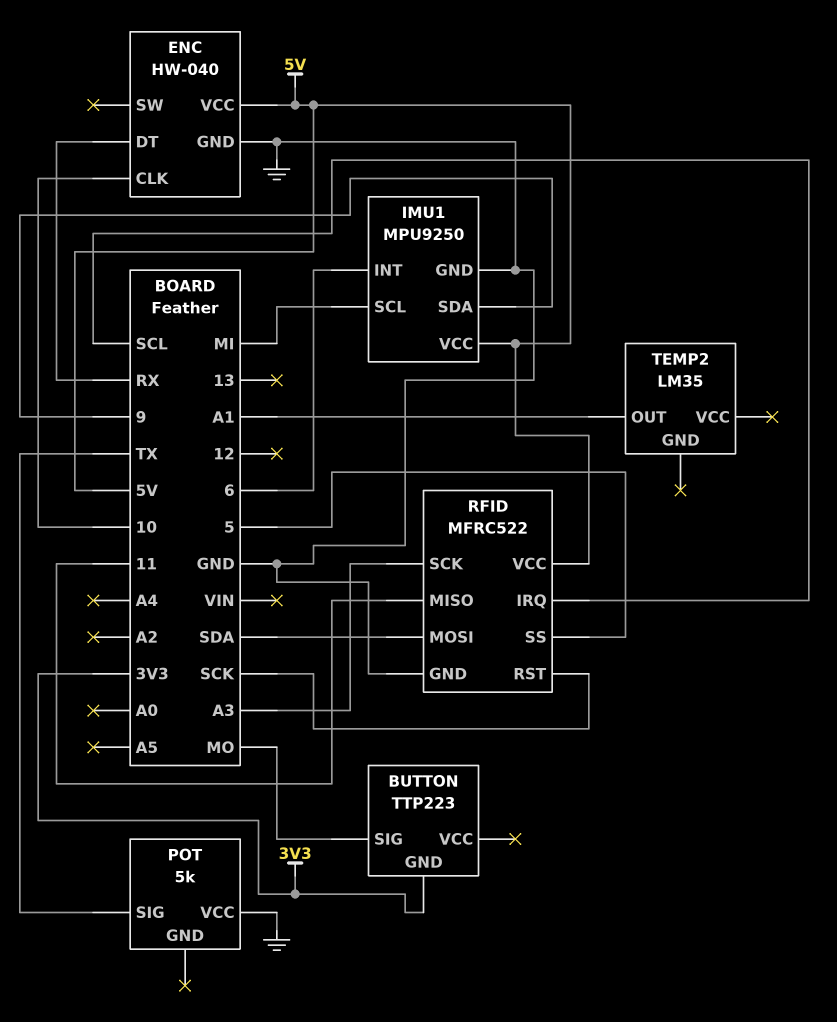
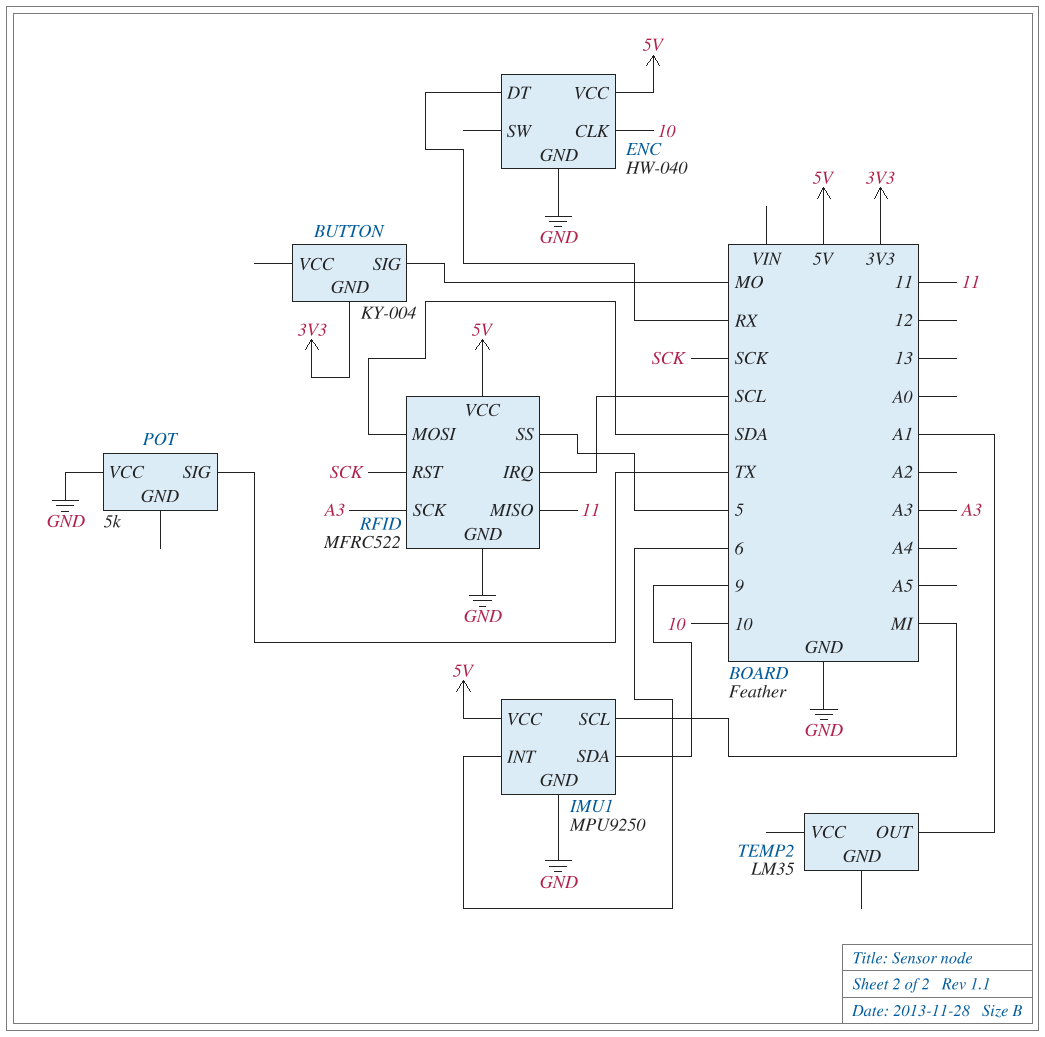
BUTTON: TTP223 -> KY-004

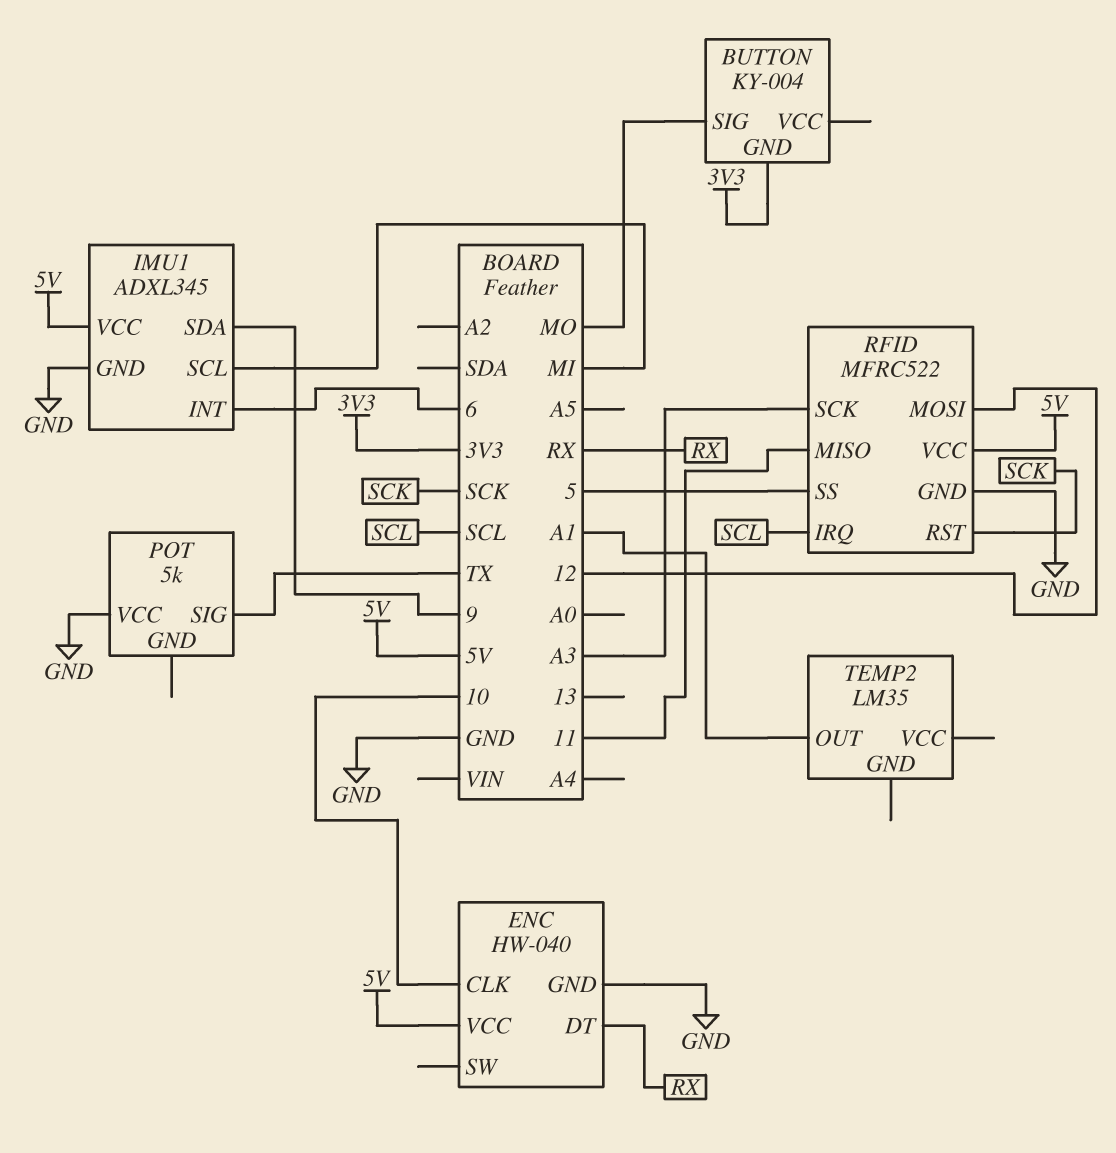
IMU1: MPU9250 -> ADXL345
RFID pin MOSI: SDA -> 12

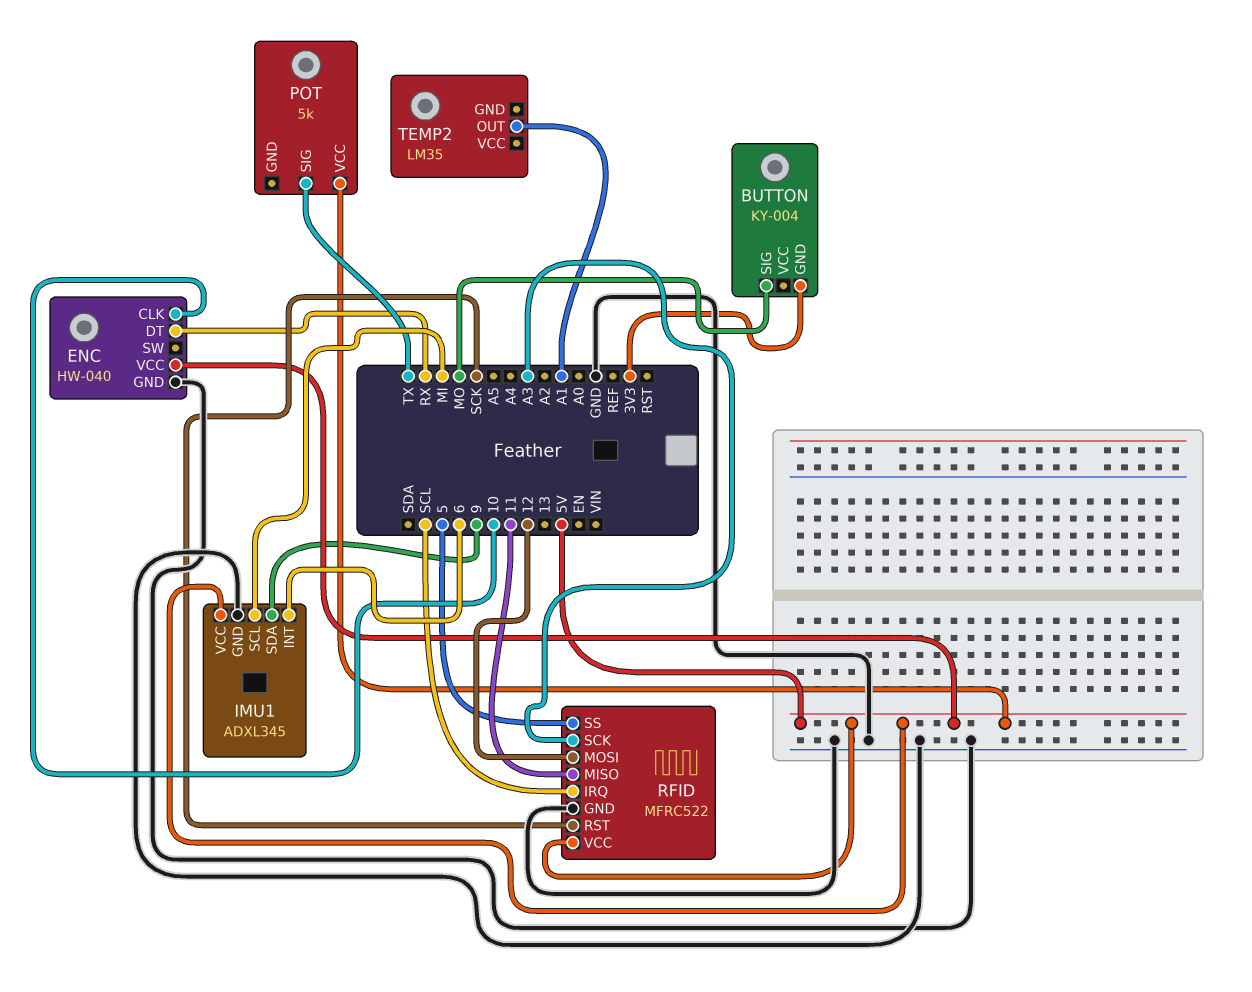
POT pin VCC: GND -> 5V

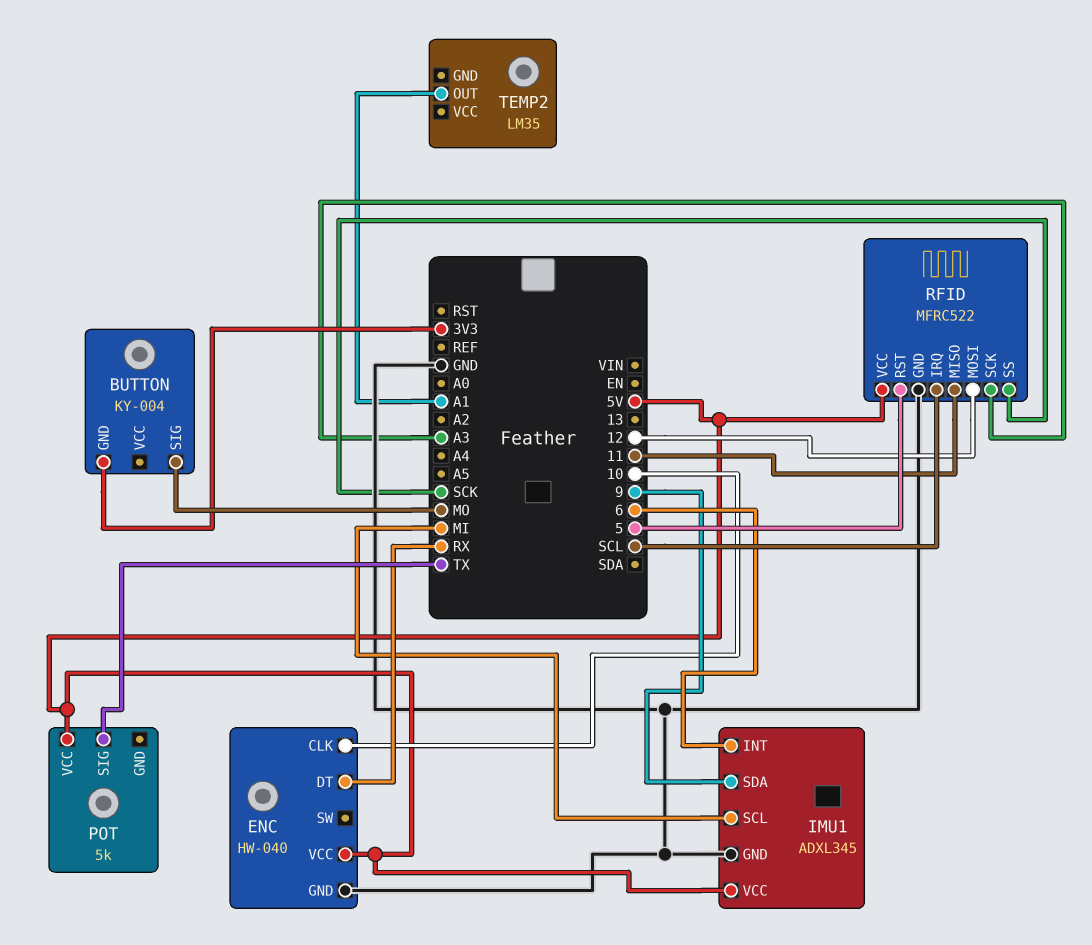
RFID pin RST: SCK -> 5
RFID pin SS: 5 -> SCK

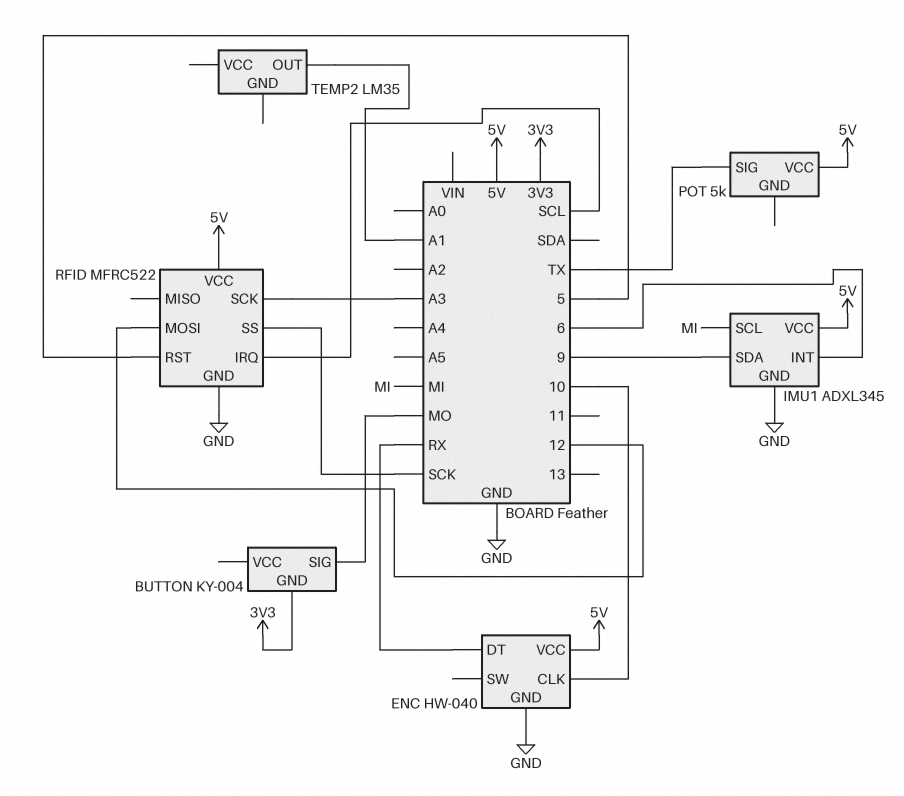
RFID pin MISO: 11 -> none

